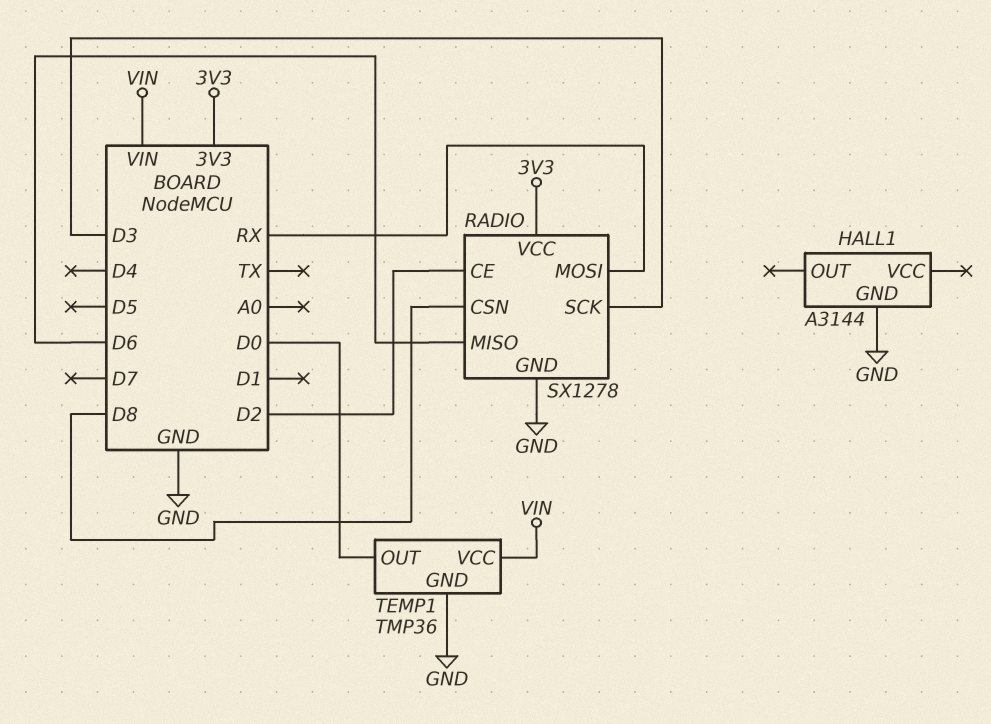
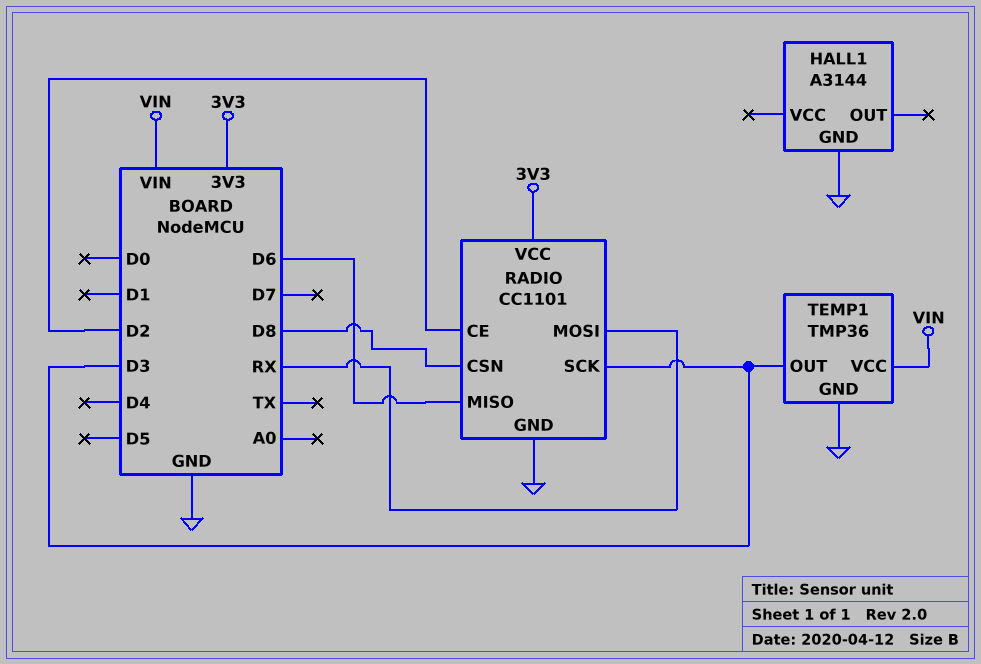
RADIO: SX1278 -> CC1101
TEMP1 pin OUT: D0 -> D3

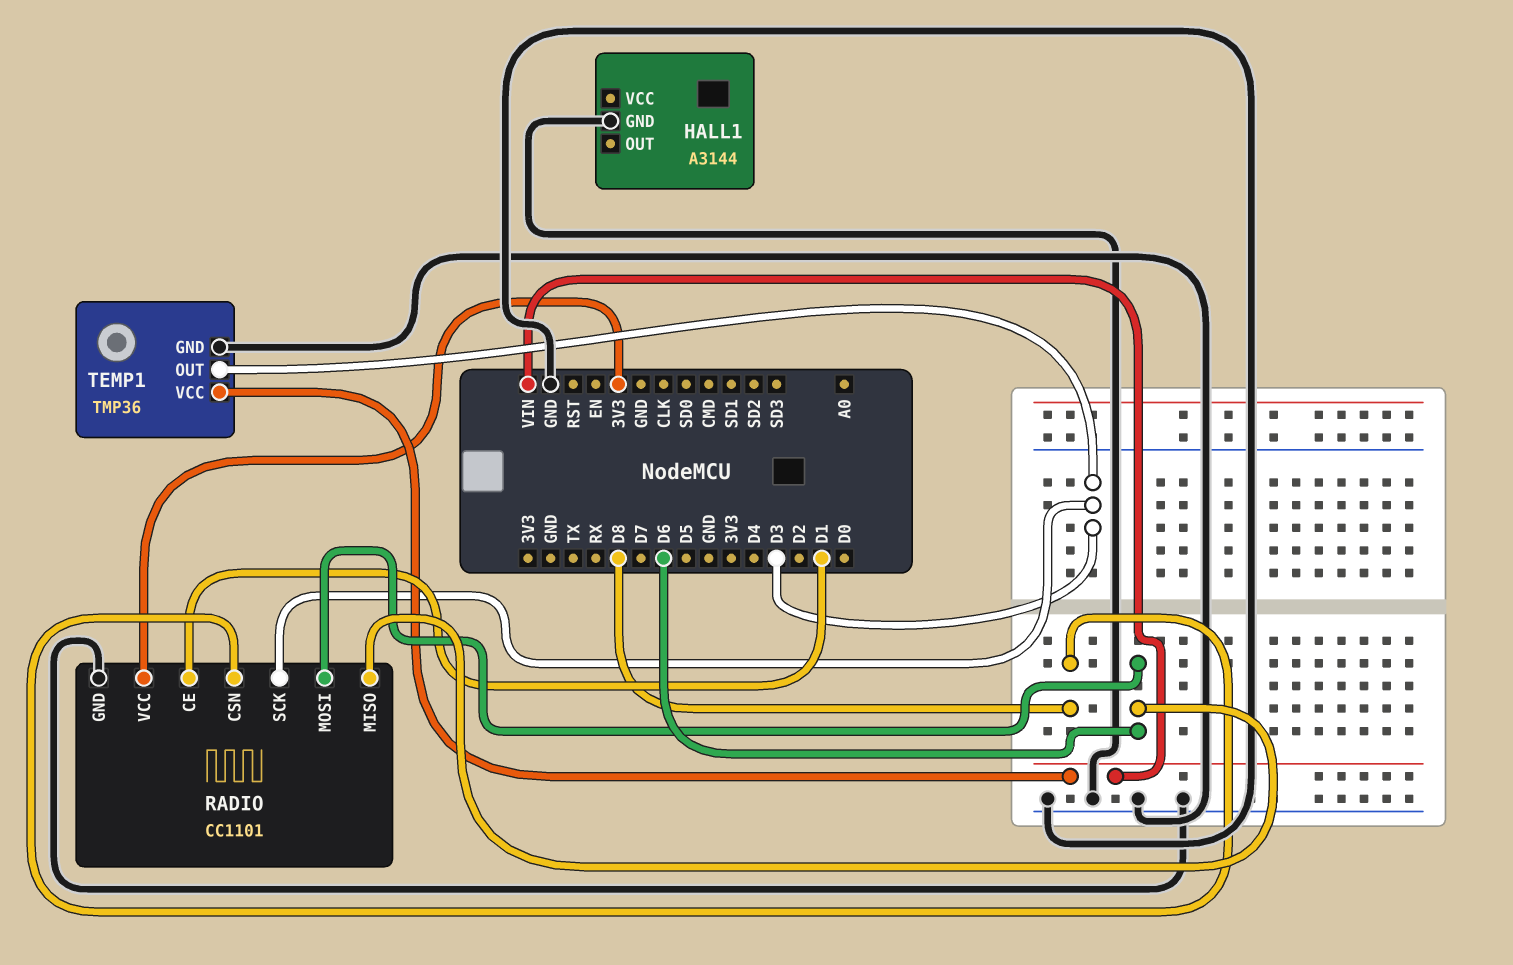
RADIO pin CE: D2 -> D1
RADIO pin MOSI: RX -> D6

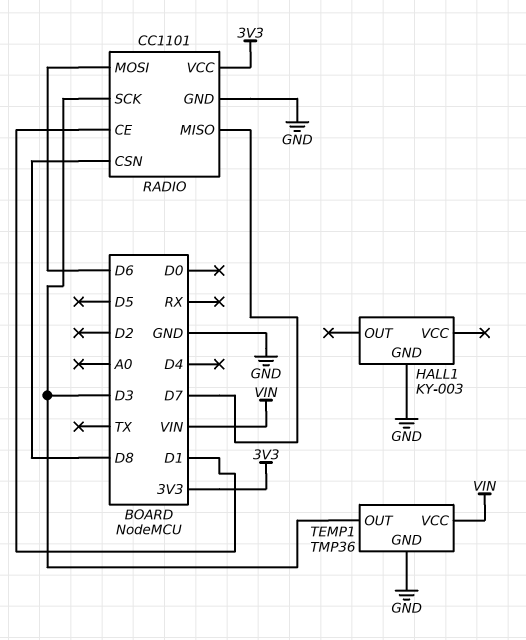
HALL1: A3144 -> KY-003
RADIO pin MISO: D6 -> D7

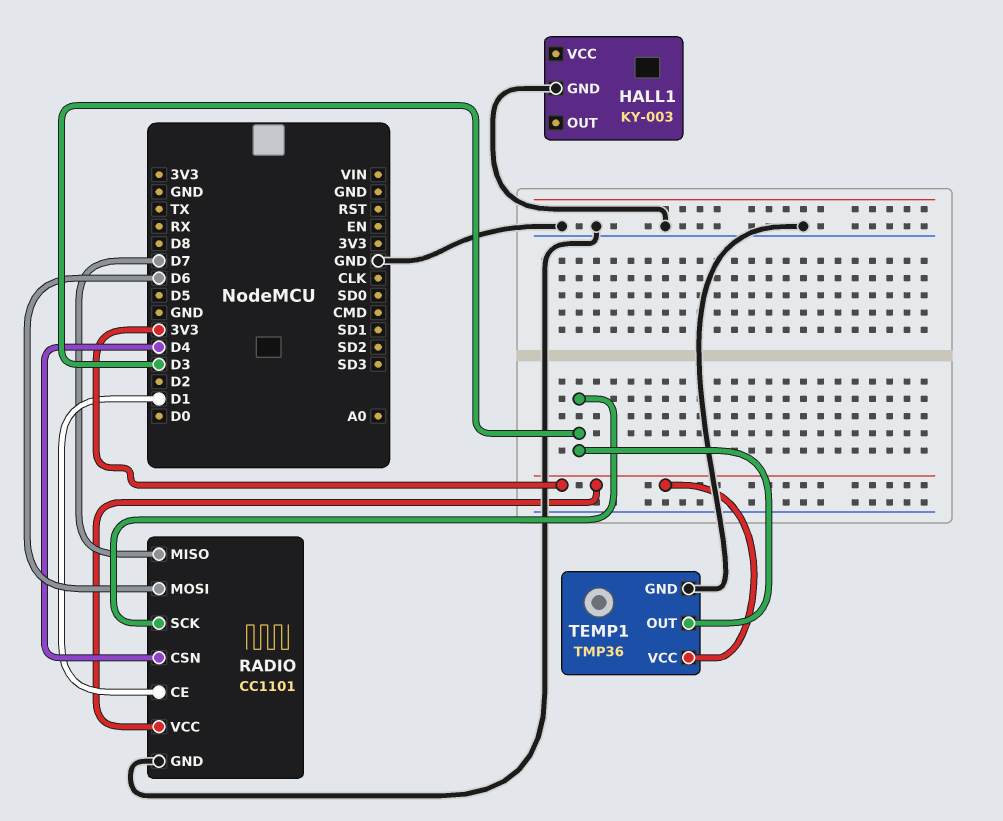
RADIO pin CSN: D8 -> D4
TEMP1 pin VCC: VIN -> 3V3

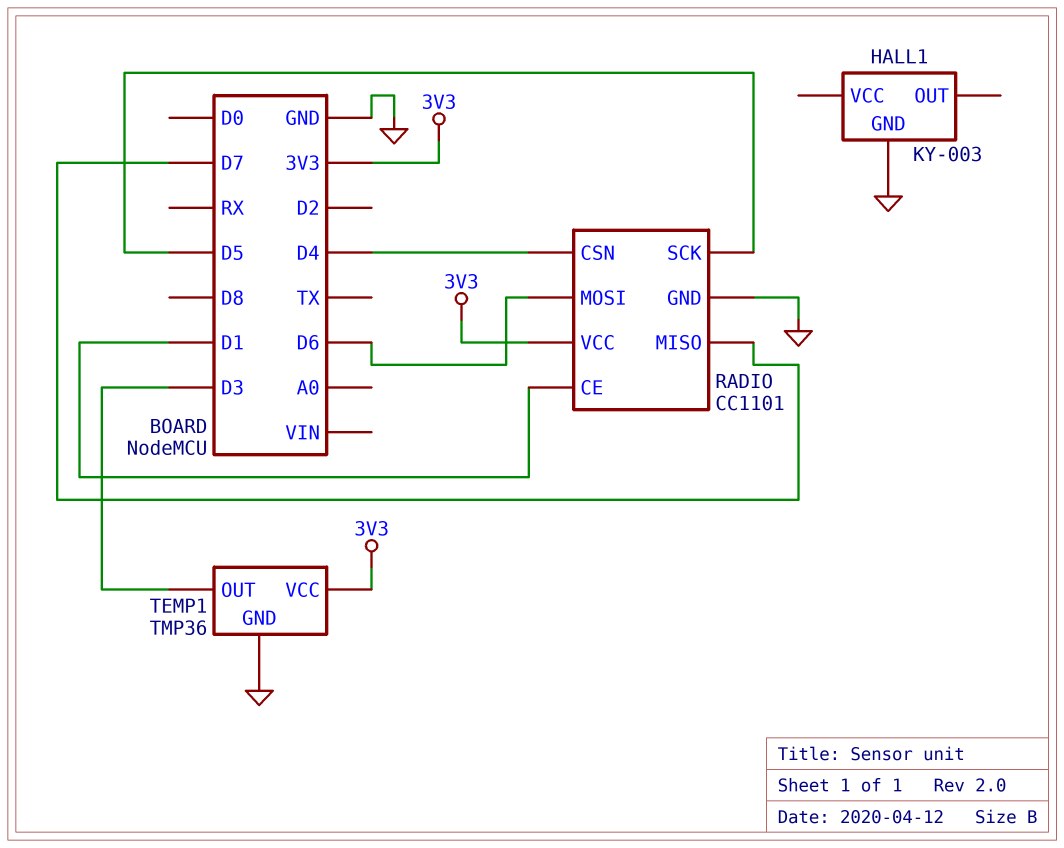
RADIO pin SCK: D3 -> D5

